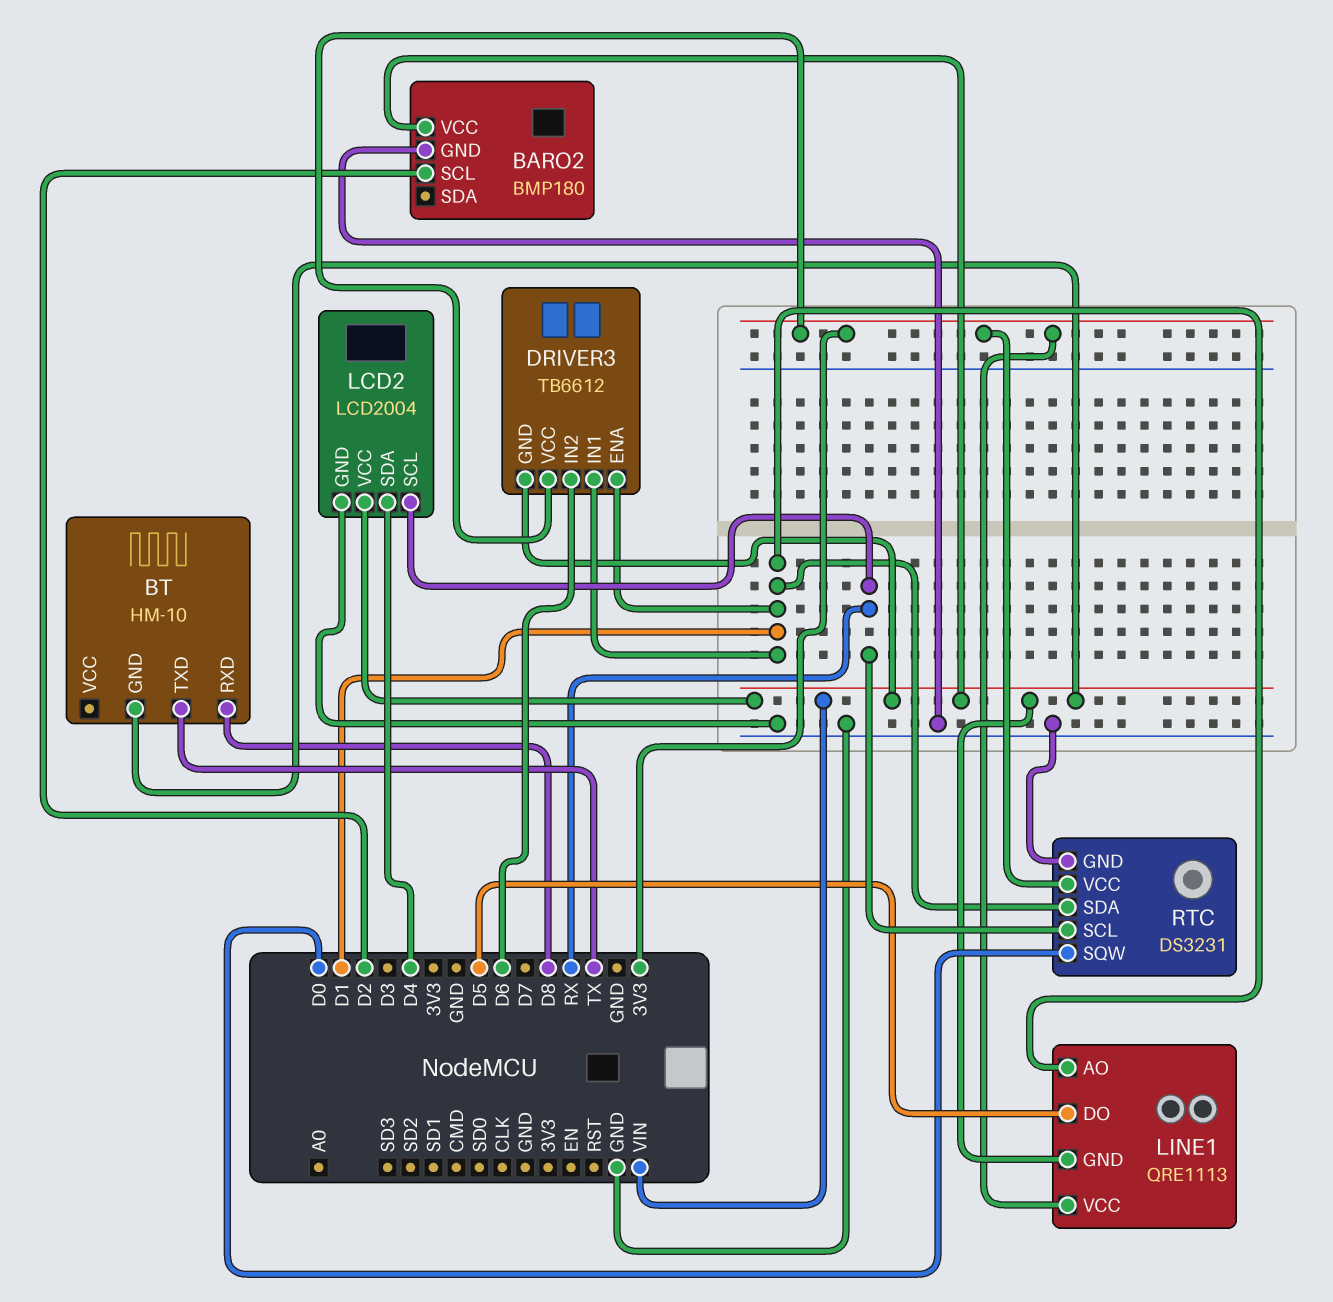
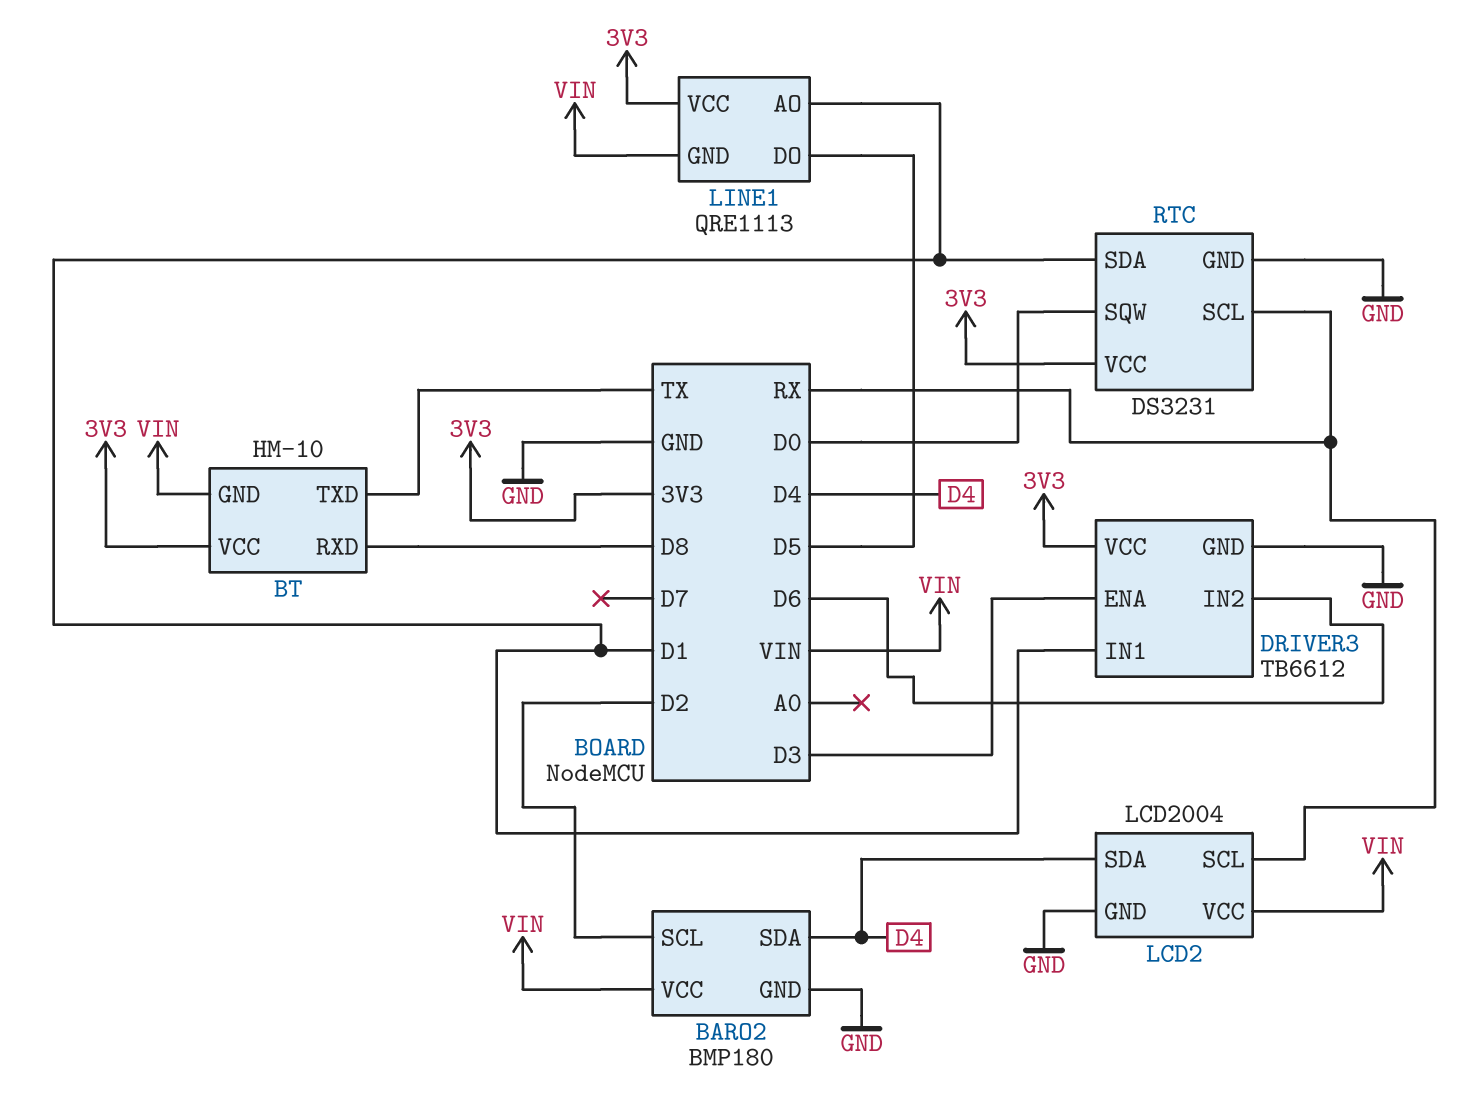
BARO2 pin SDA: none -> D4
BT pin VCC: none -> 3V3
DRIVER3 pin ENA: D1 -> D3
DRIVER3 pin GND: VIN -> GND

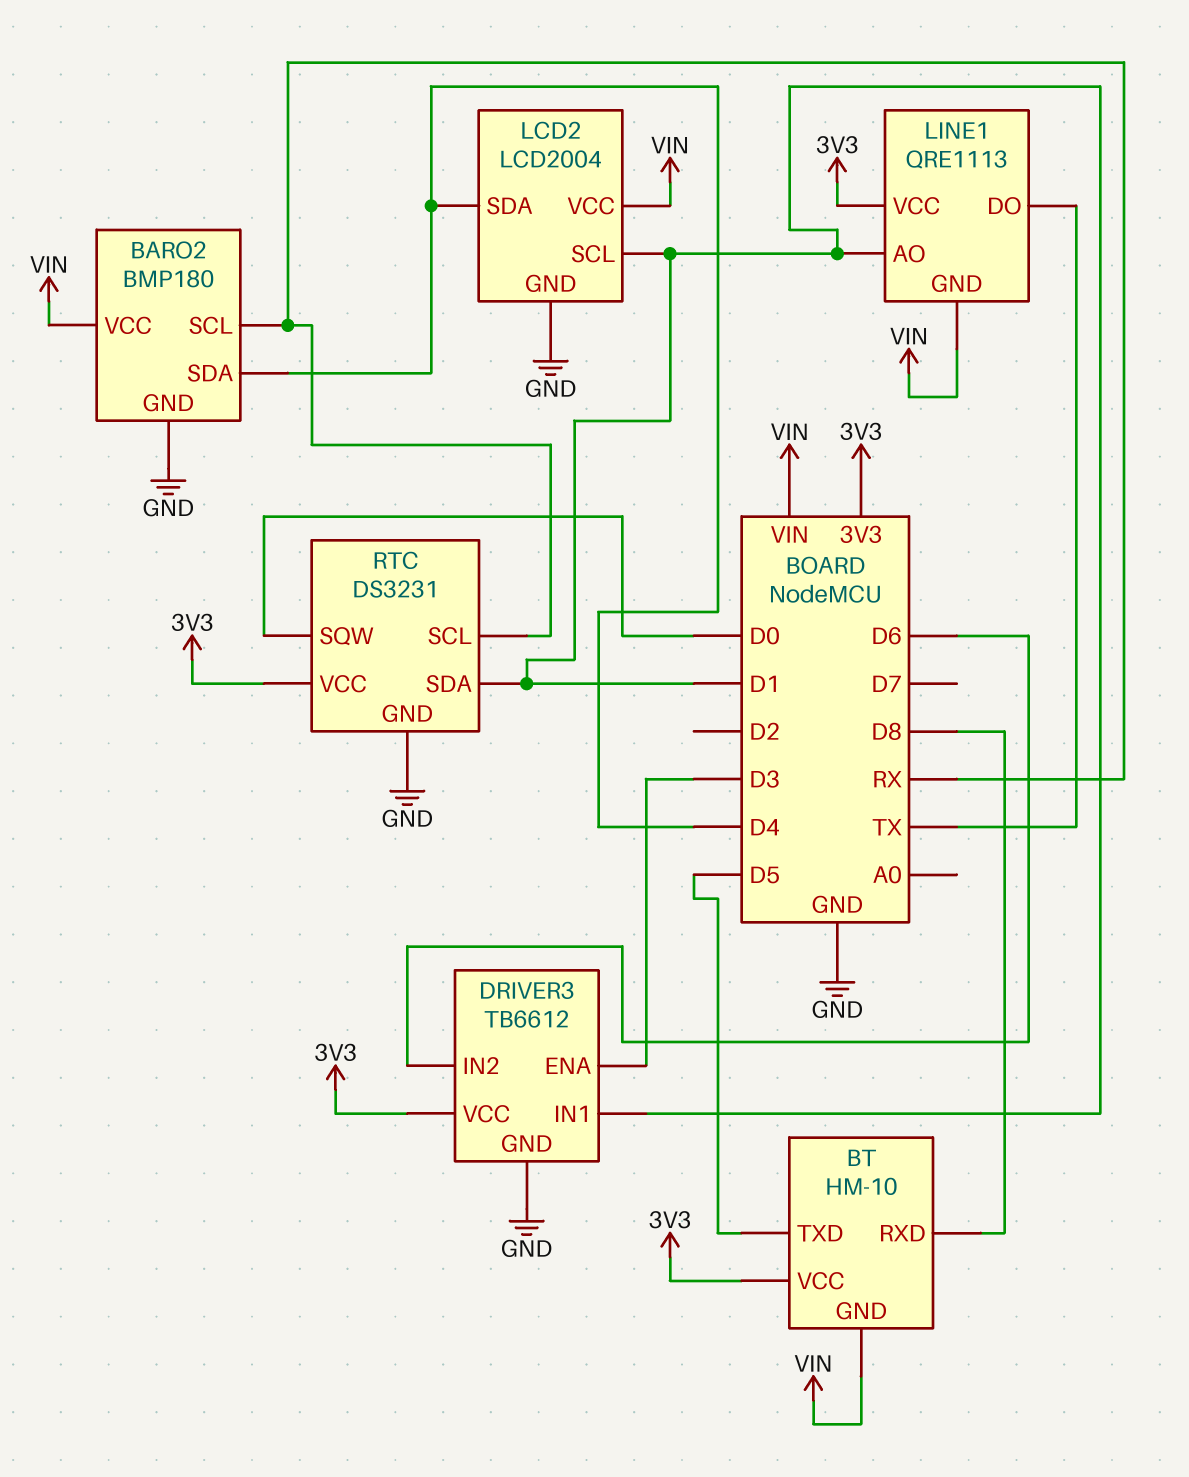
BARO2 pin SCL: D2 -> RX
BT pin TXD: TX -> D5
LCD2 pin SCL: RX -> D1
LINE1 pin DO: D5 -> TX

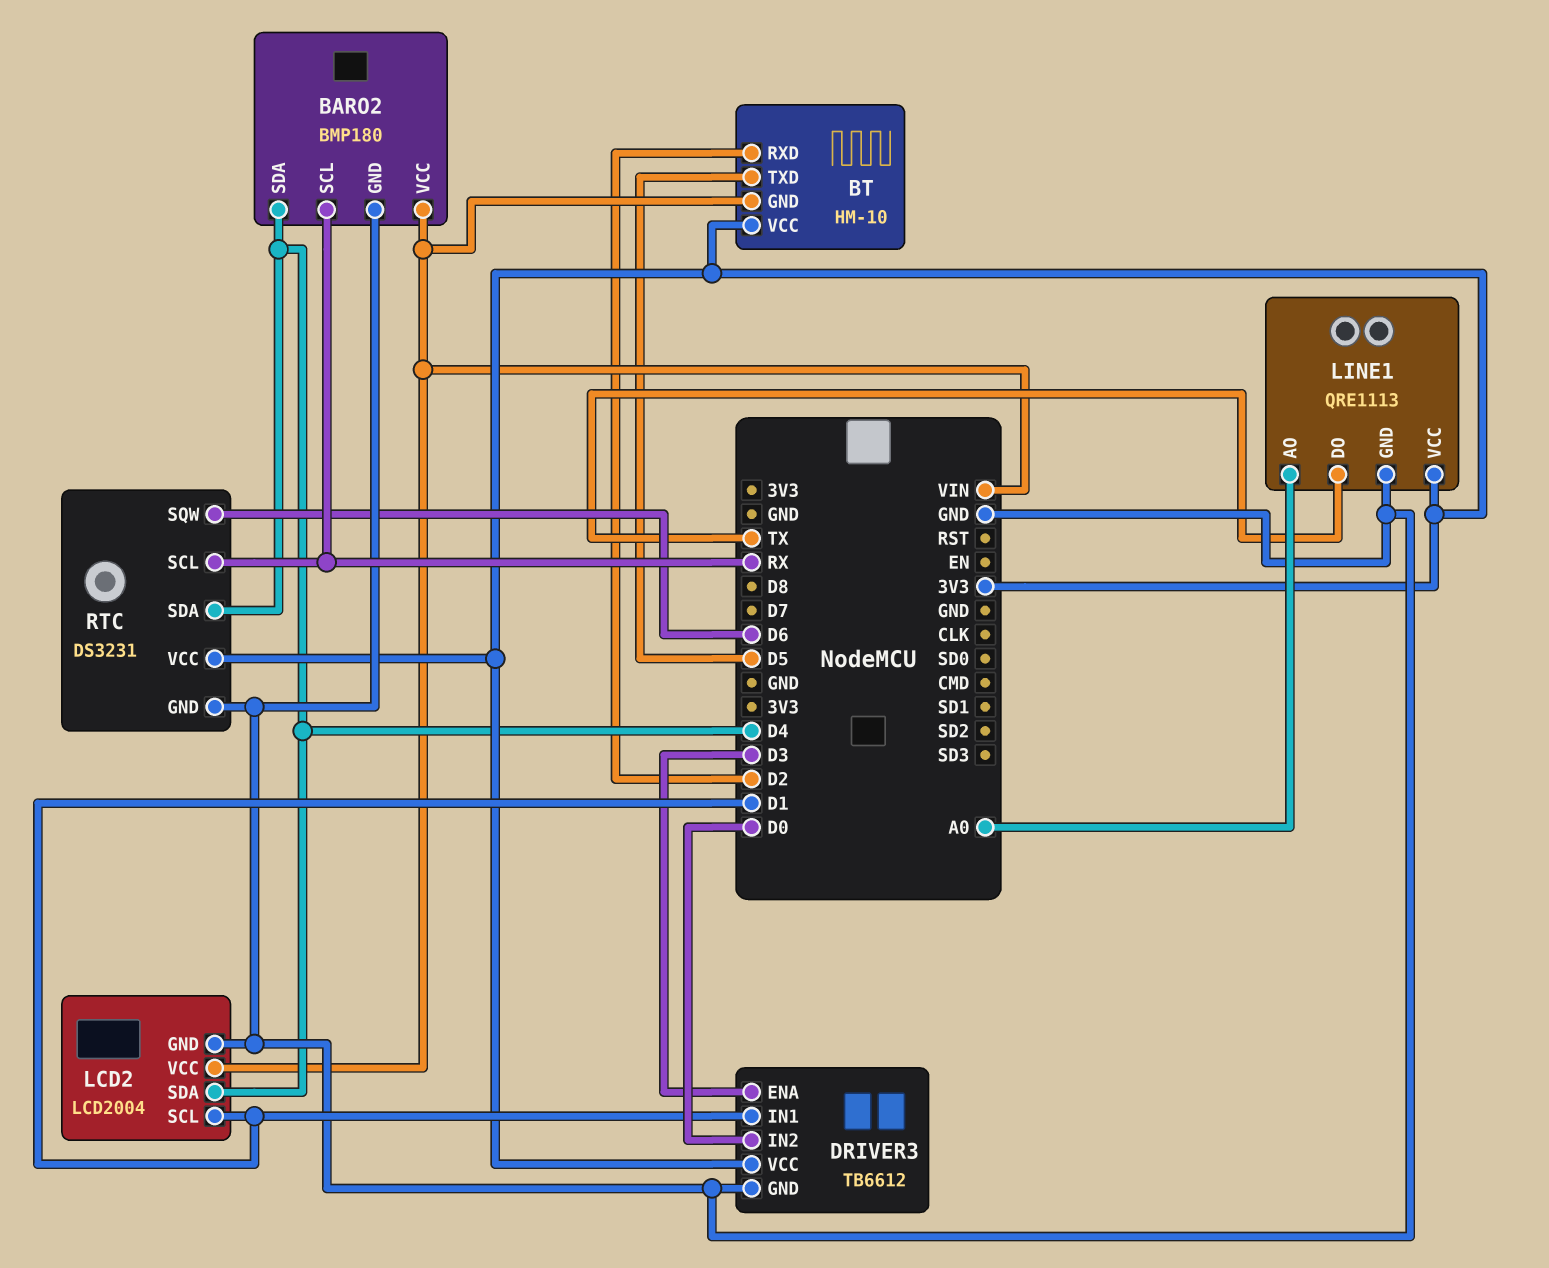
BT pin RXD: D8 -> D2
DRIVER3 pin IN2: D6 -> D0
LINE1 pin AO: D1 -> A0
LINE1 pin GND: VIN -> GND
RTC pin SDA: D1 -> D4
RTC pin SQW: D0 -> D6

